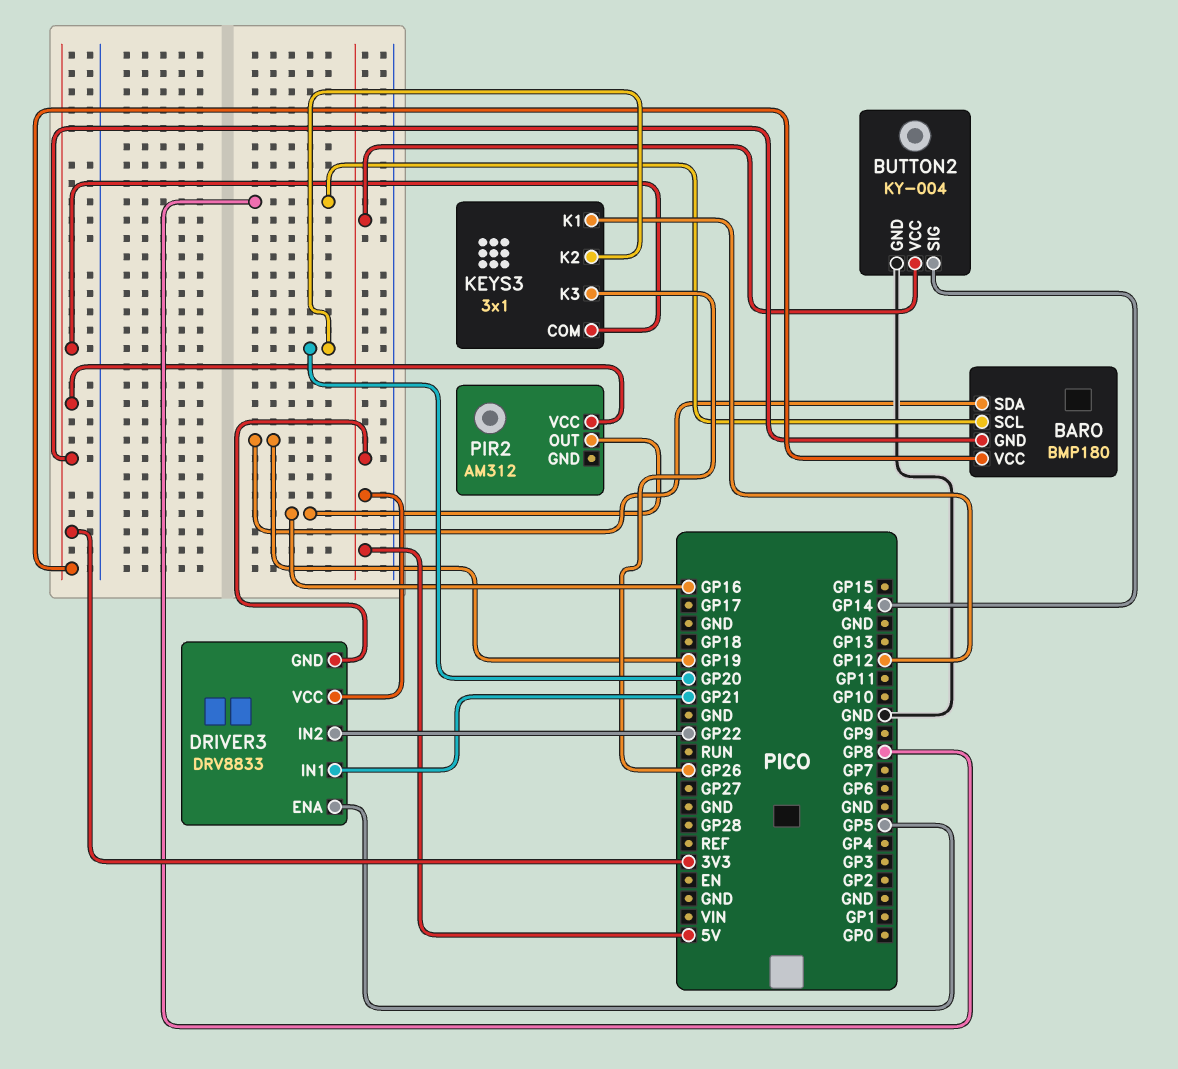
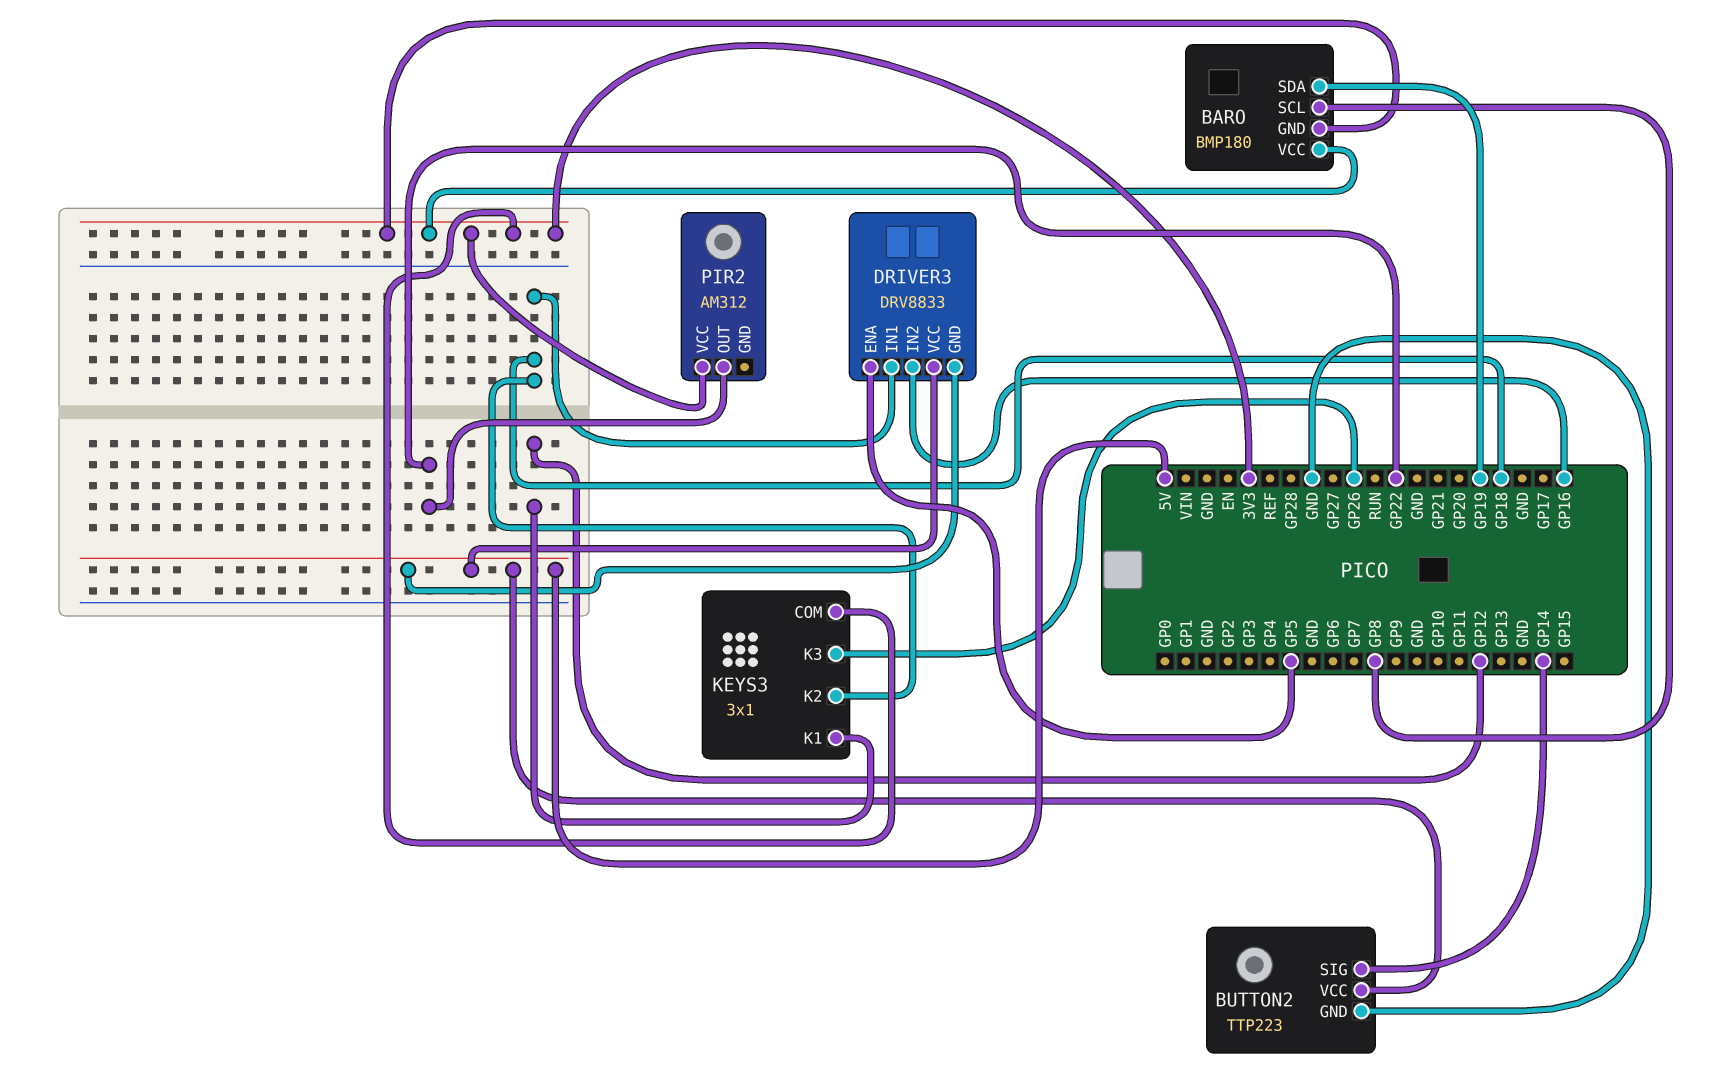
BUTTON2: KY-004 -> TTP223
DRIVER3 pin IN1: GP21 -> GP18
DRIVER3 pin IN2: GP22 -> GP16
KEYS3 pin K2: GP20 -> GP18
PIR2 pin OUT: GP16 -> GP22

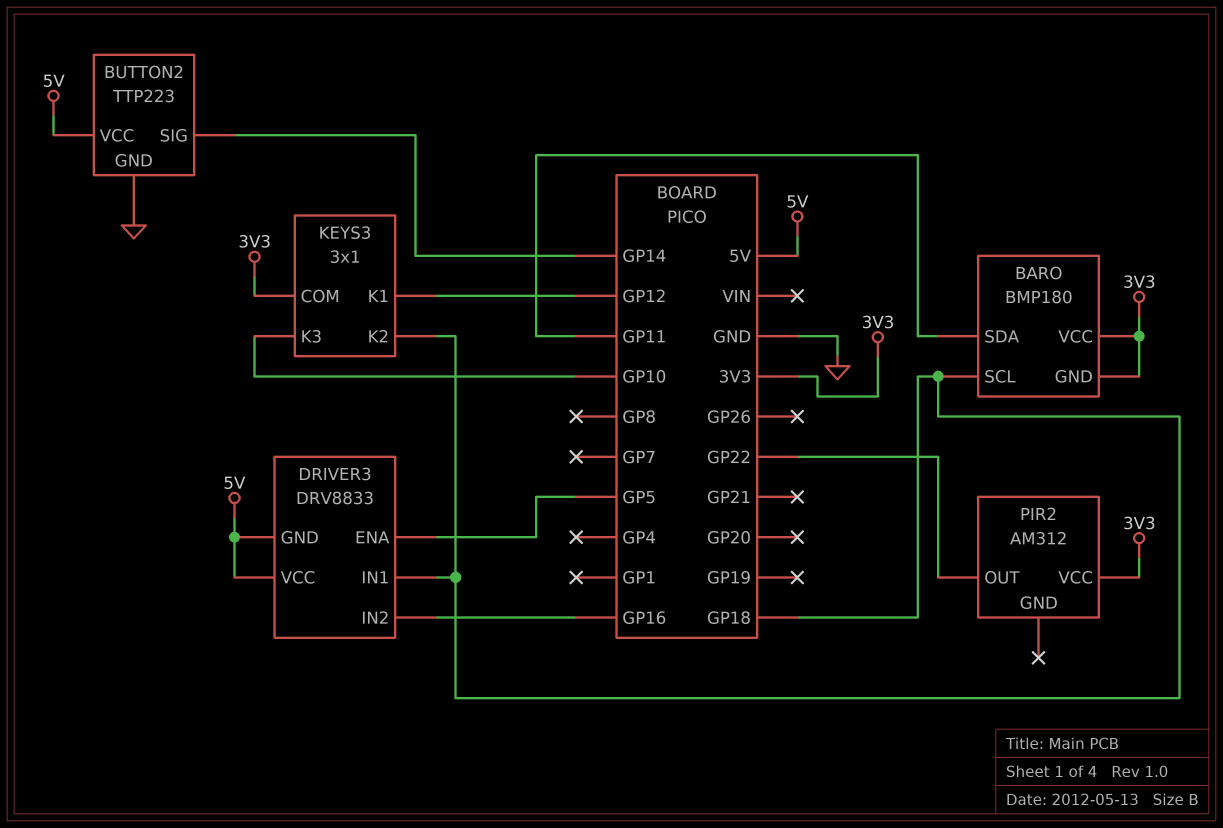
BARO pin SCL: GP8 -> GP18
BARO pin SDA: GP19 -> GP11
KEYS3 pin K3: GP26 -> GP10

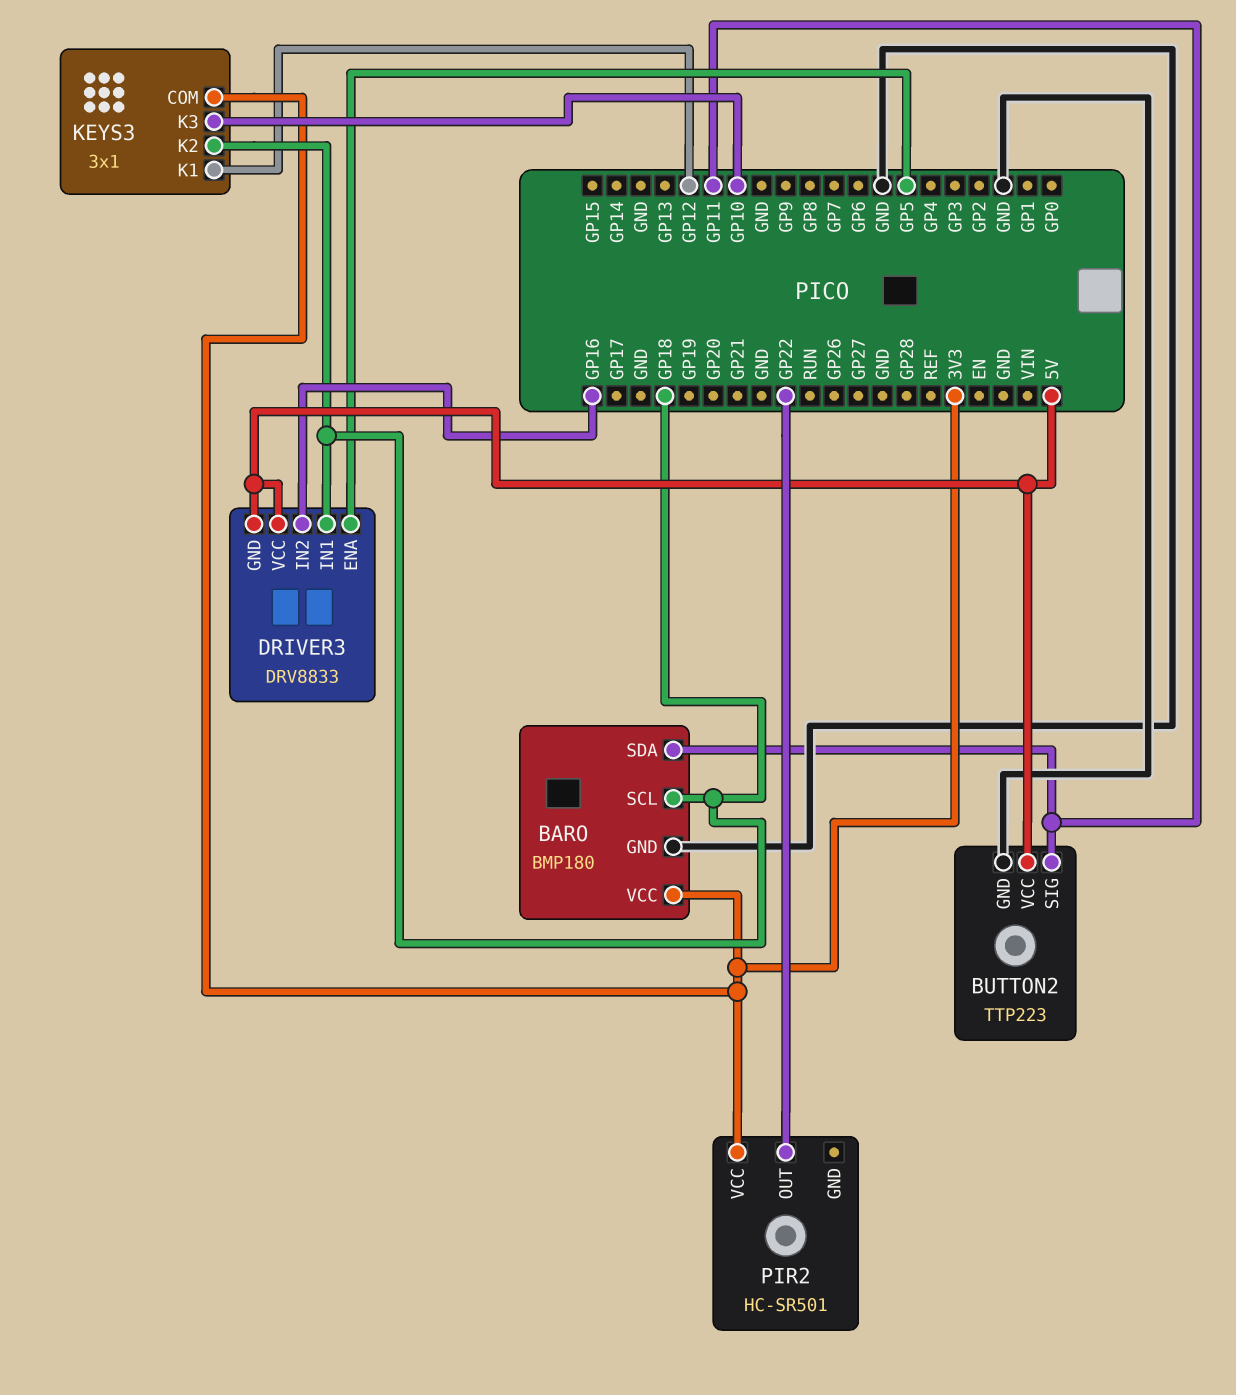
BARO pin GND: 3V3 -> GND
BUTTON2 pin SIG: GP14 -> GP11
PIR2: AM312 -> HC-SR501

